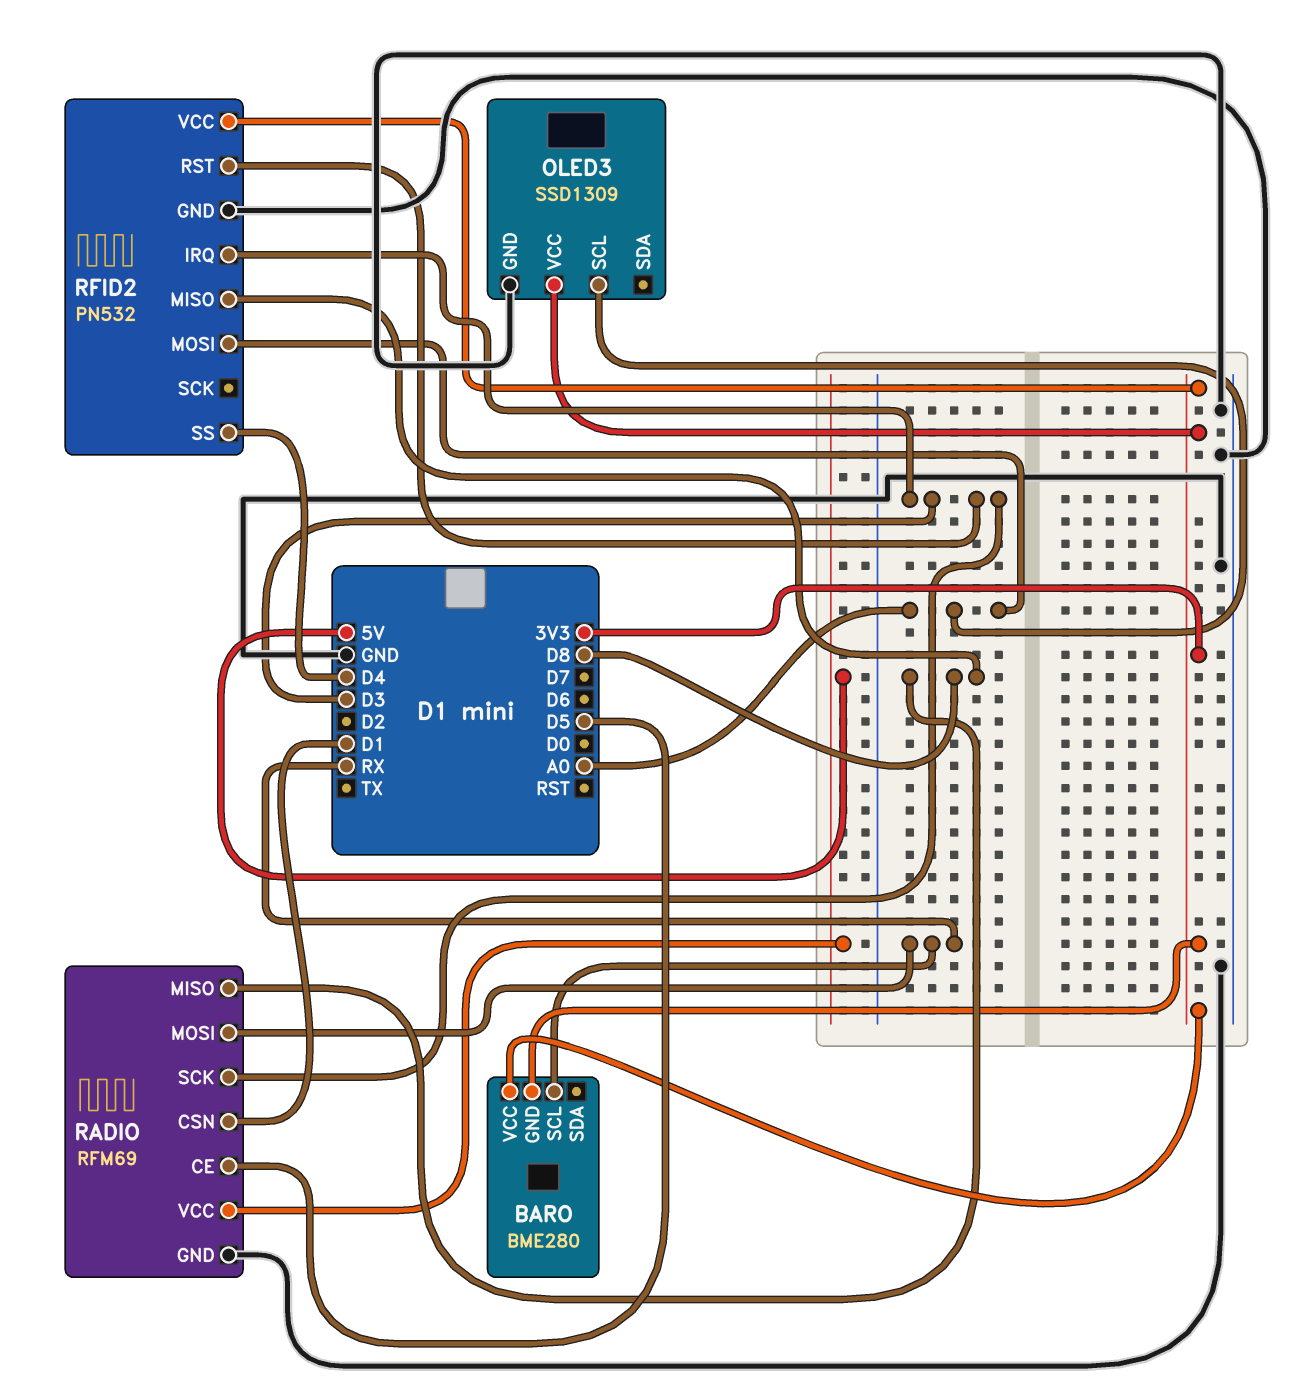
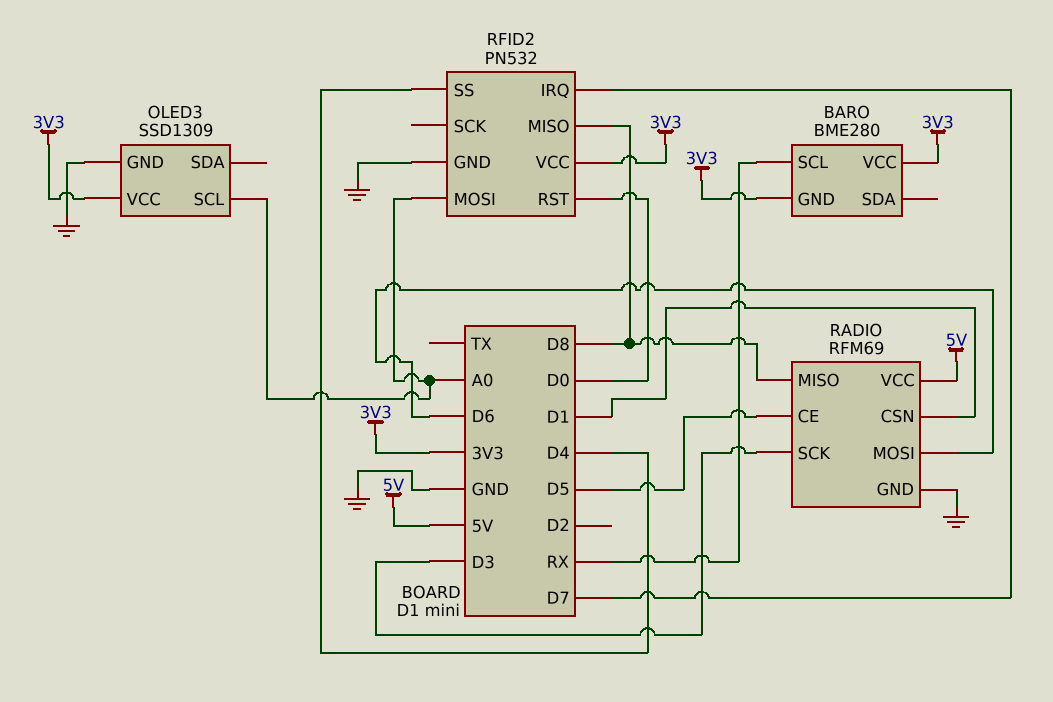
RADIO pin MOSI: RX -> D6
RFID2 pin IRQ: D3 -> D7
RFID2 pin RST: D3 -> D0

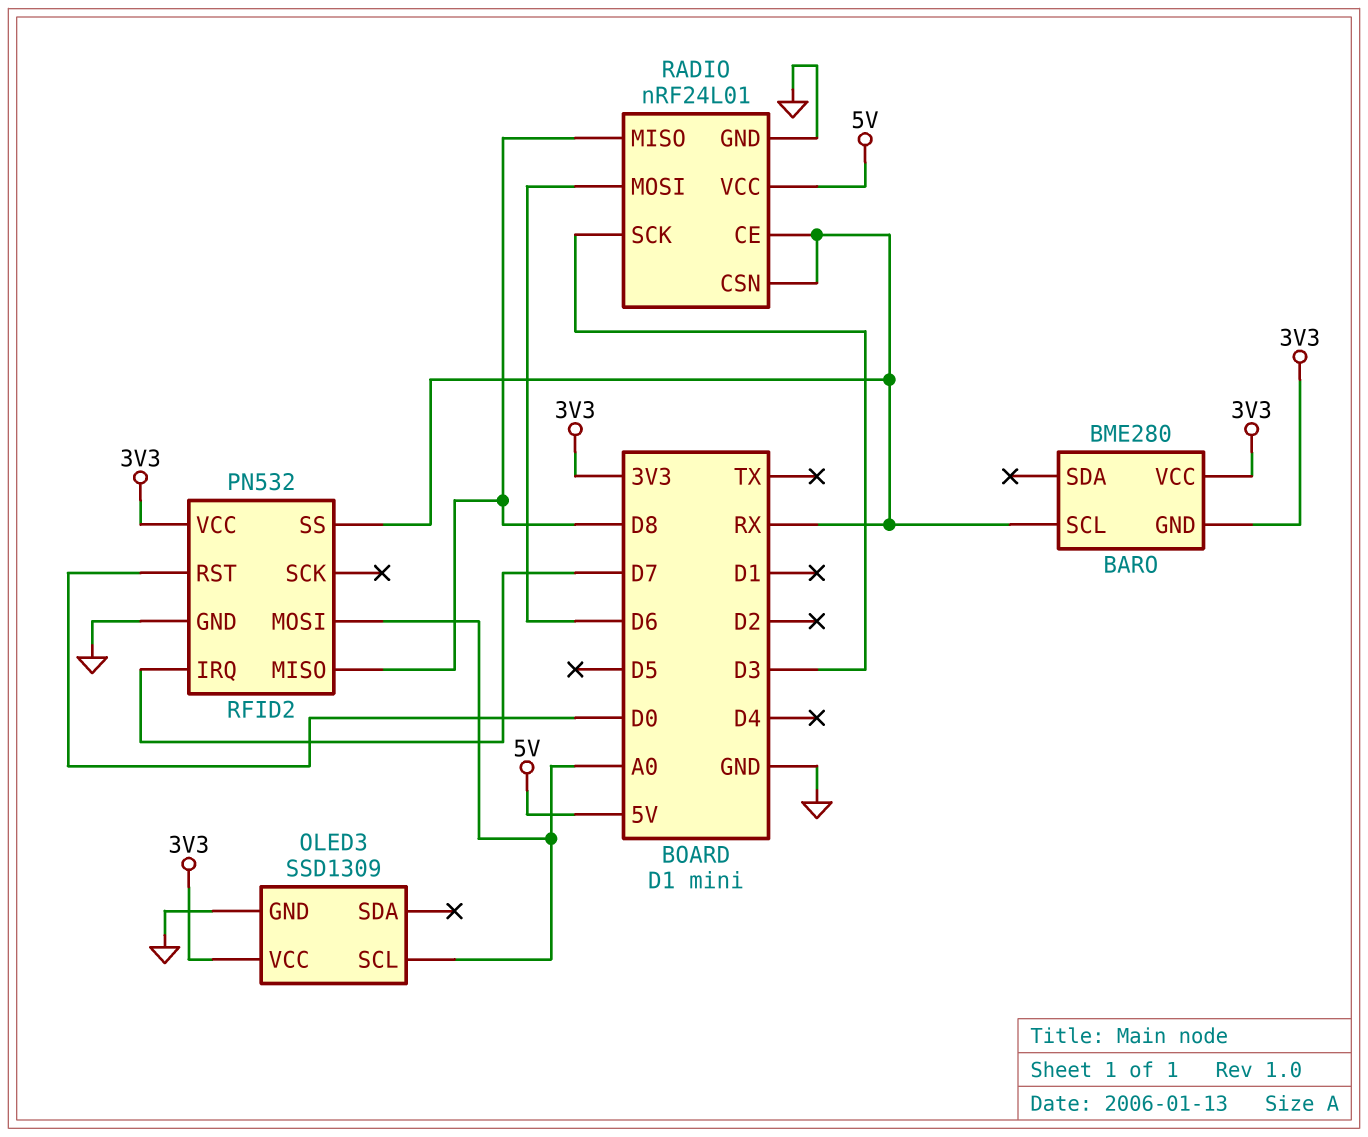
RADIO: RFM69 -> nRF24L01
RADIO pin CE: D5 -> RX
RADIO pin CSN: D1 -> RX
RFID2 pin SS: D4 -> RX

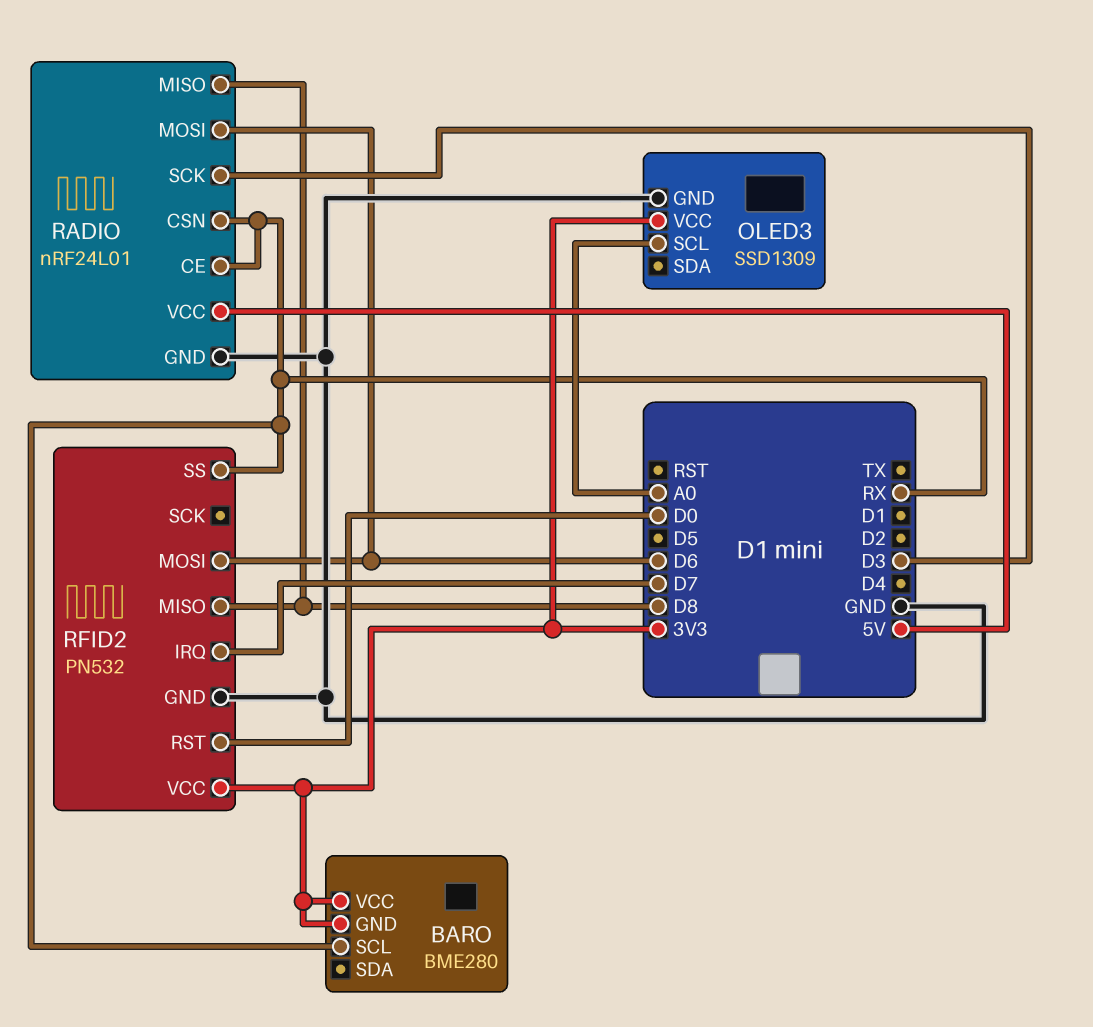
RFID2 pin MOSI: A0 -> D6

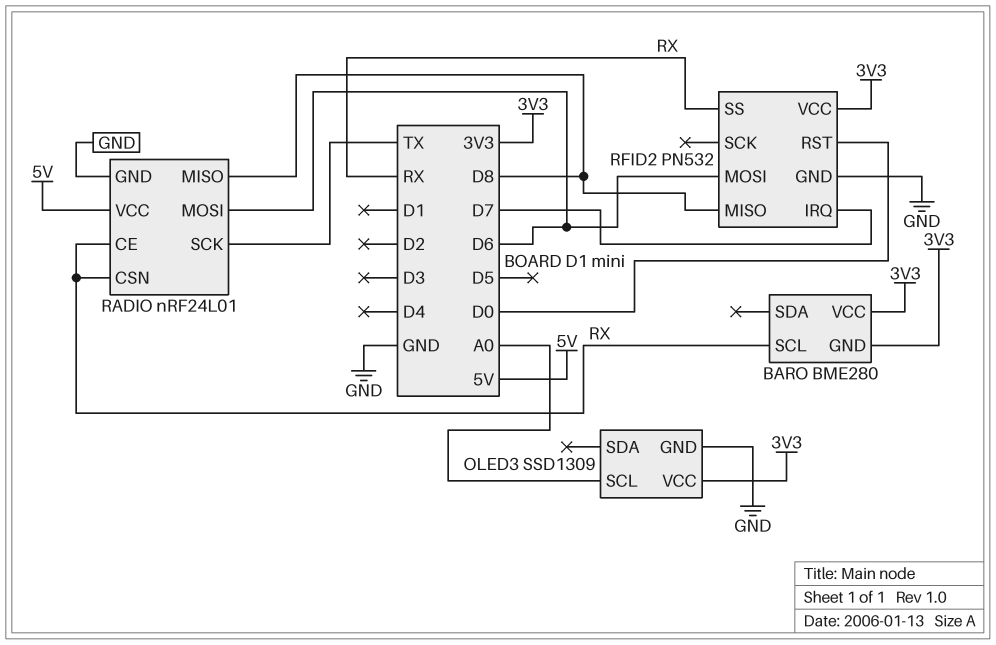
RADIO pin SCK: D3 -> TX

